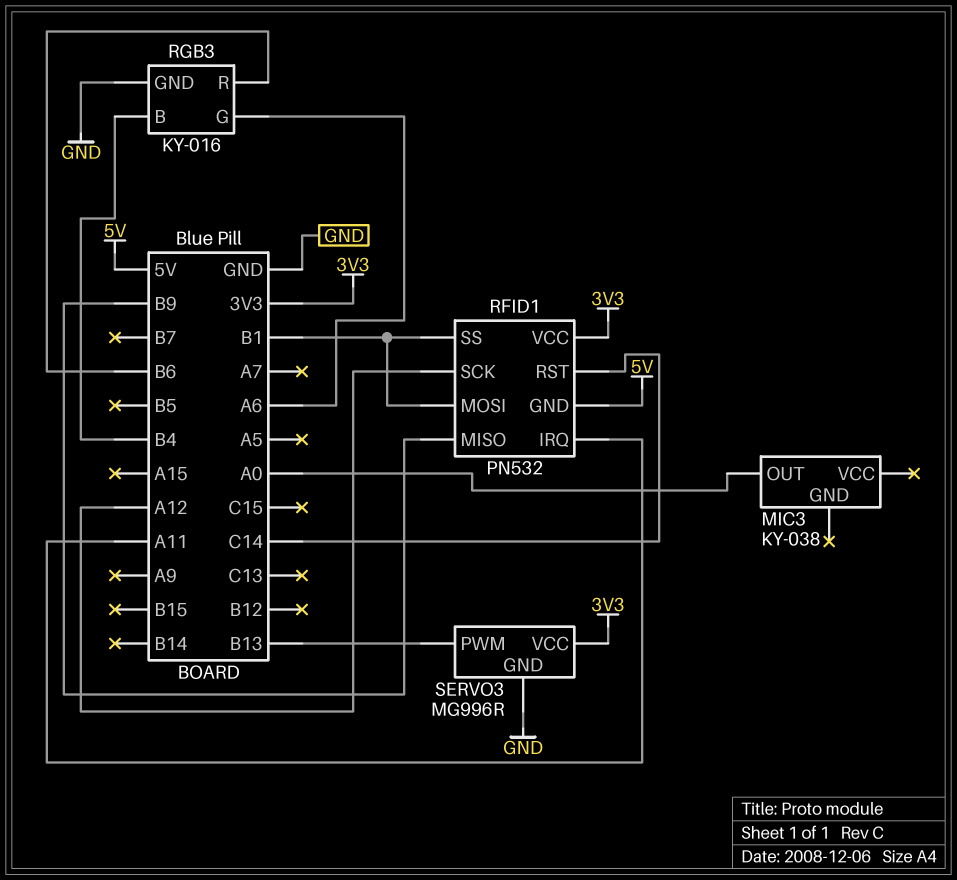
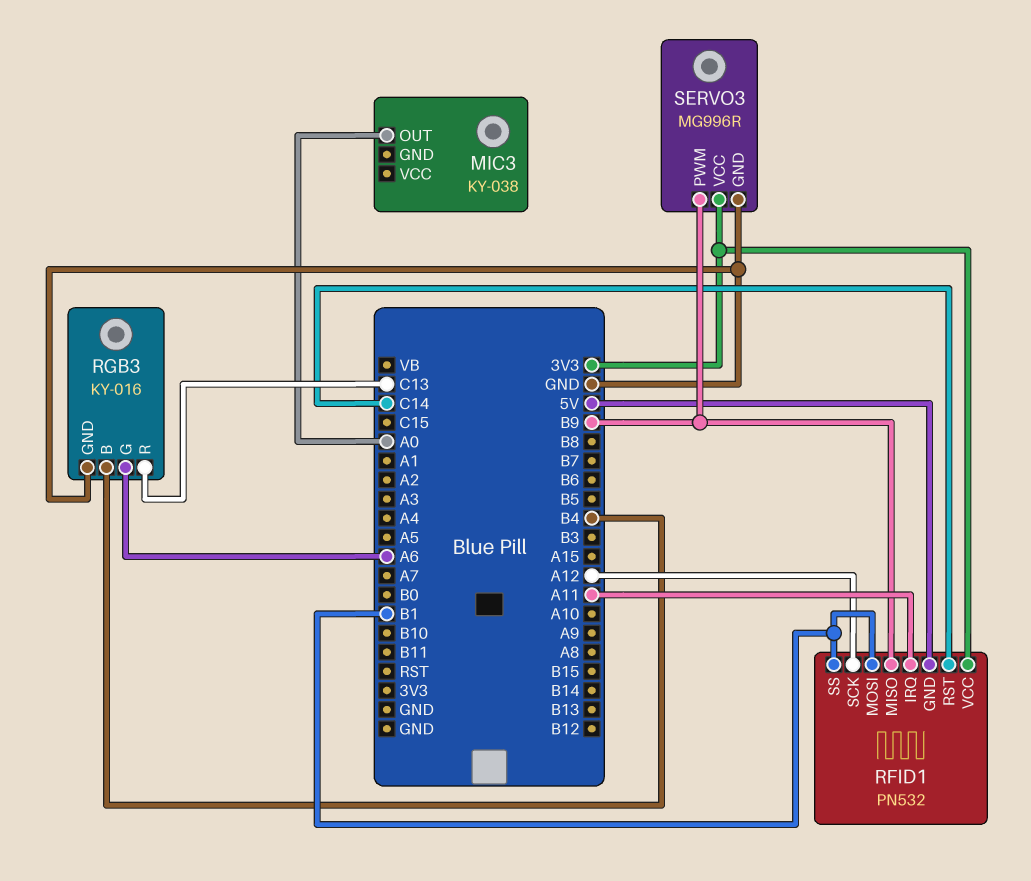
RGB3 pin R: B6 -> C13
SERVO3 pin PWM: B13 -> B9

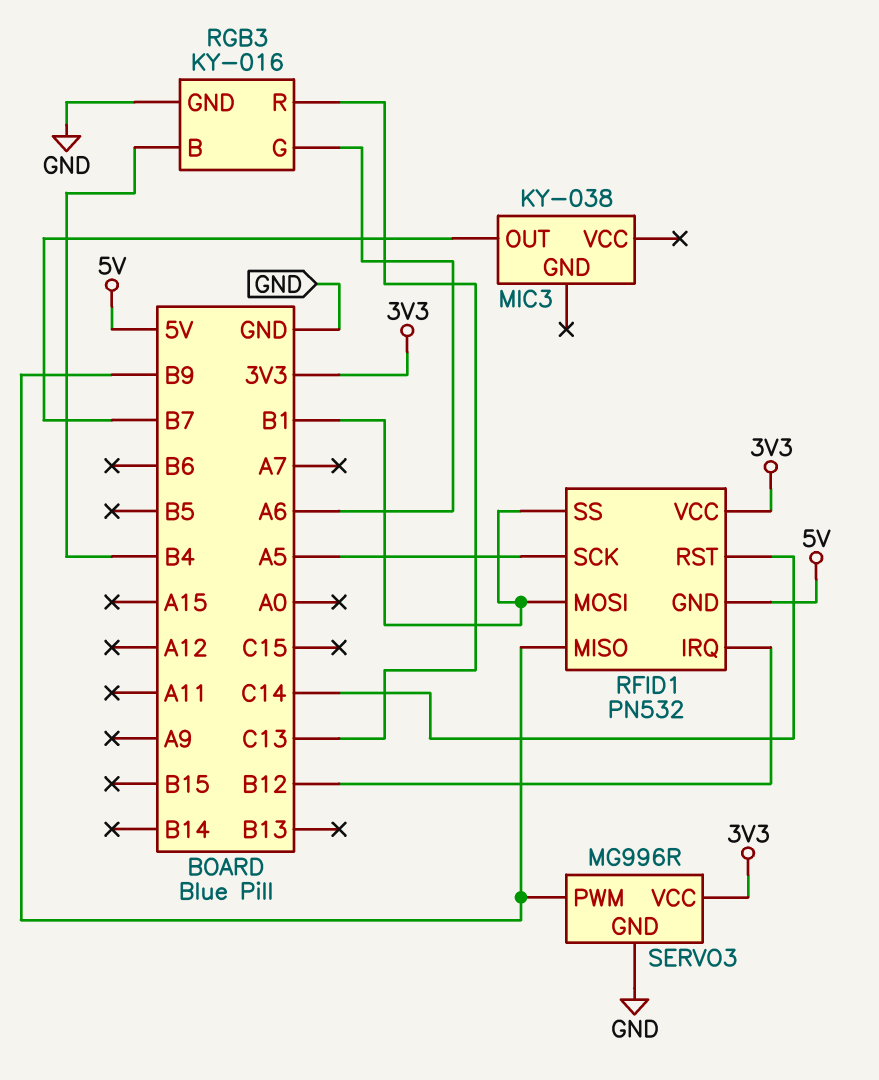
MIC3 pin OUT: A0 -> B7
RFID1 pin IRQ: A11 -> B12
RFID1 pin SCK: A12 -> A5

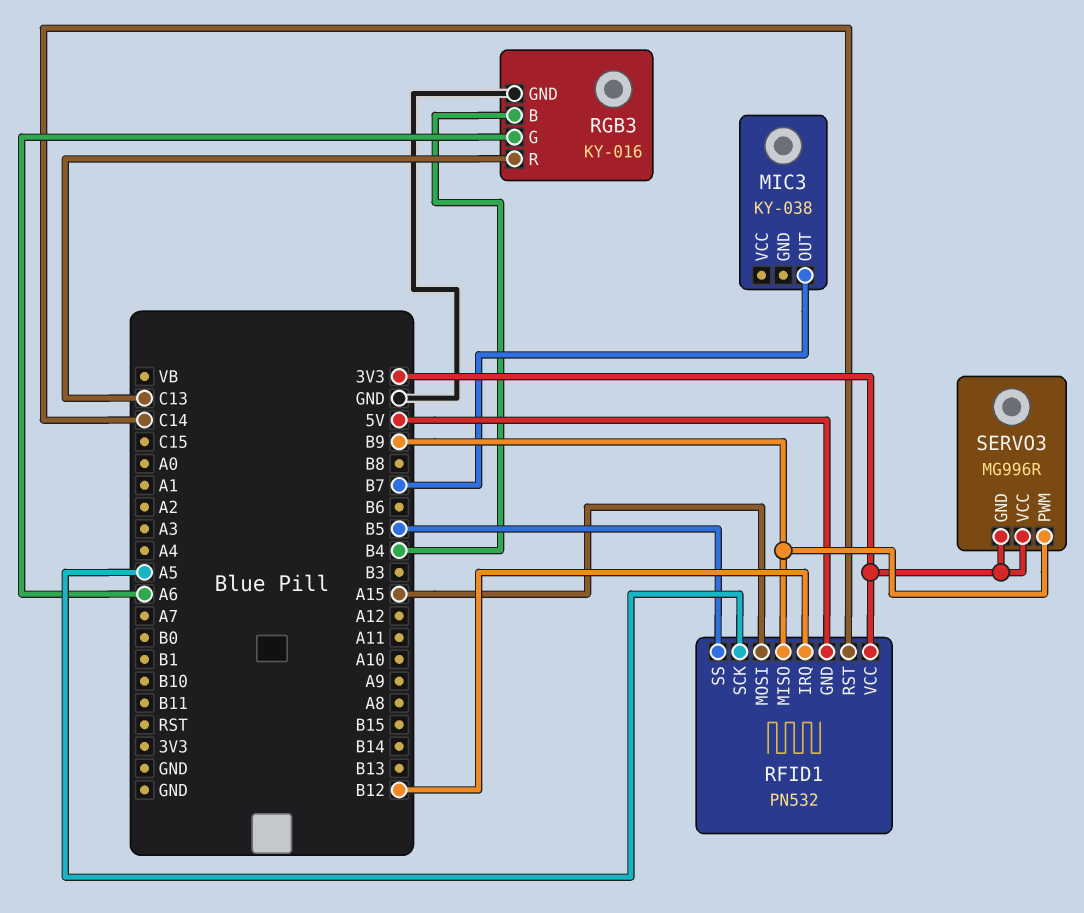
RFID1 pin MOSI: B1 -> A15
RFID1 pin SS: B1 -> B5
SERVO3 pin GND: GND -> 3V3

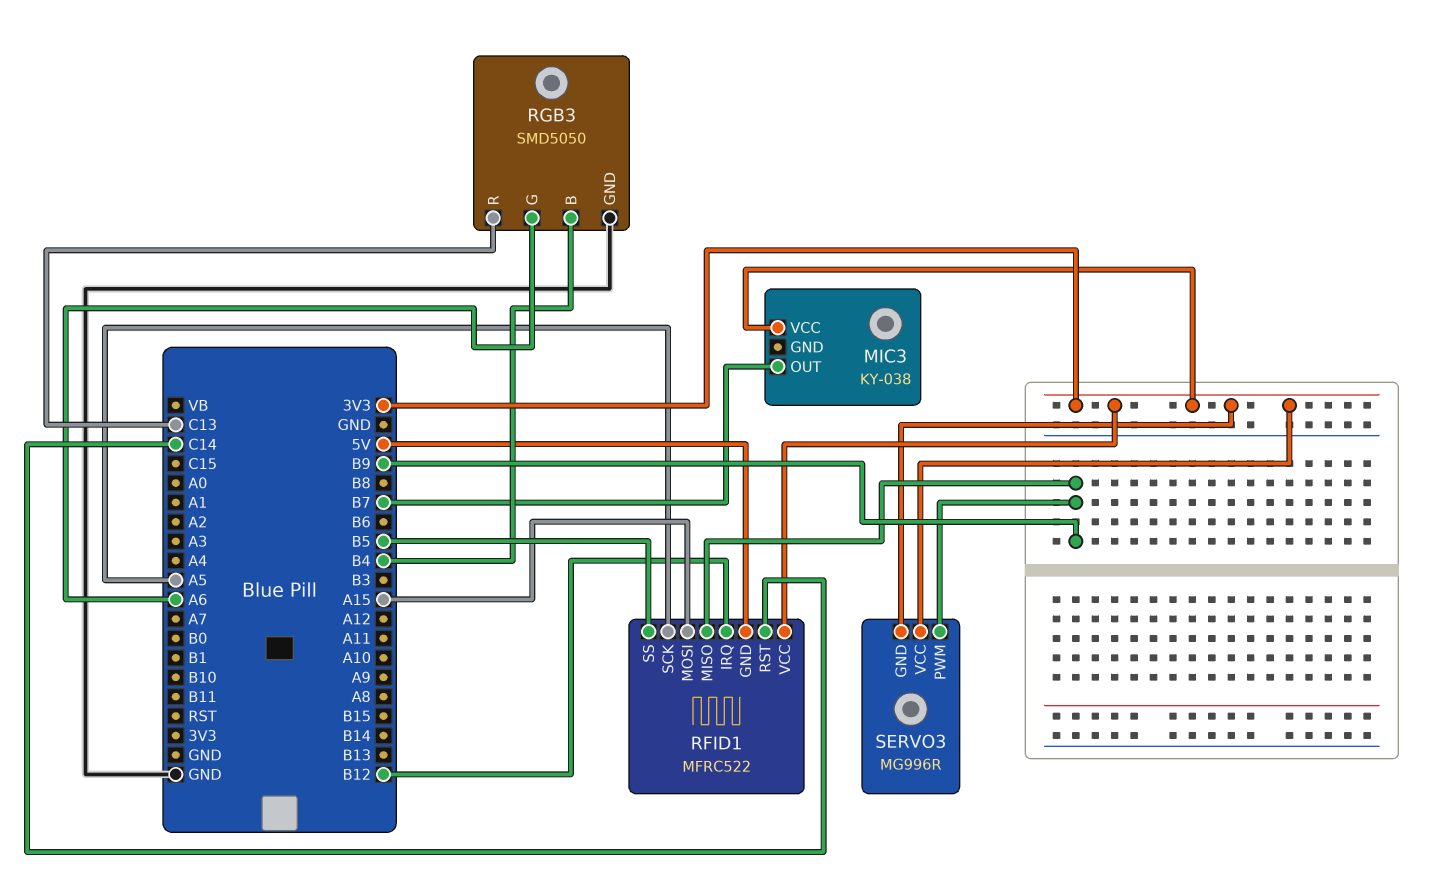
MIC3 pin VCC: none -> 3V3
RFID1: PN532 -> MFRC522
RGB3: KY-016 -> SMD5050

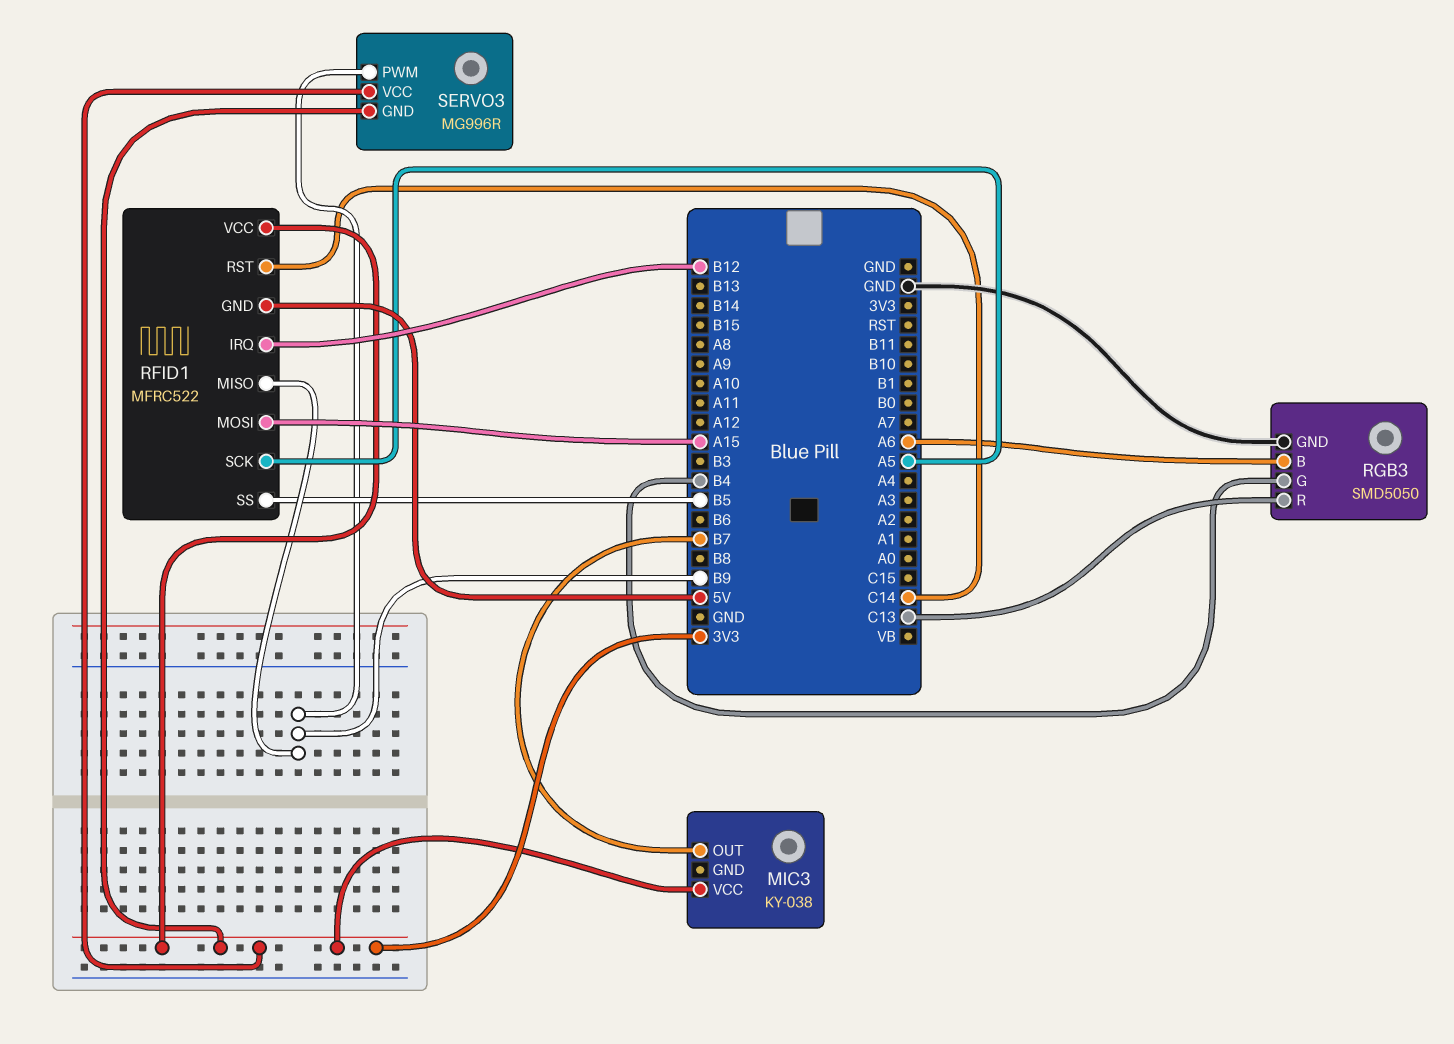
RGB3 pin B: B4 -> A6
RGB3 pin G: A6 -> B4

